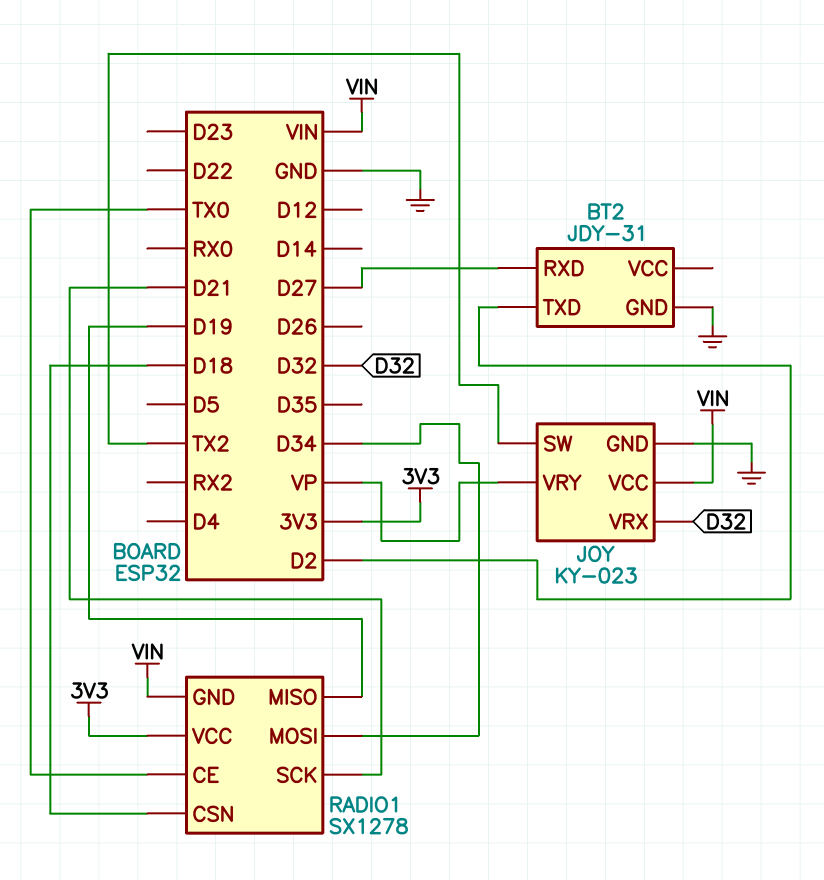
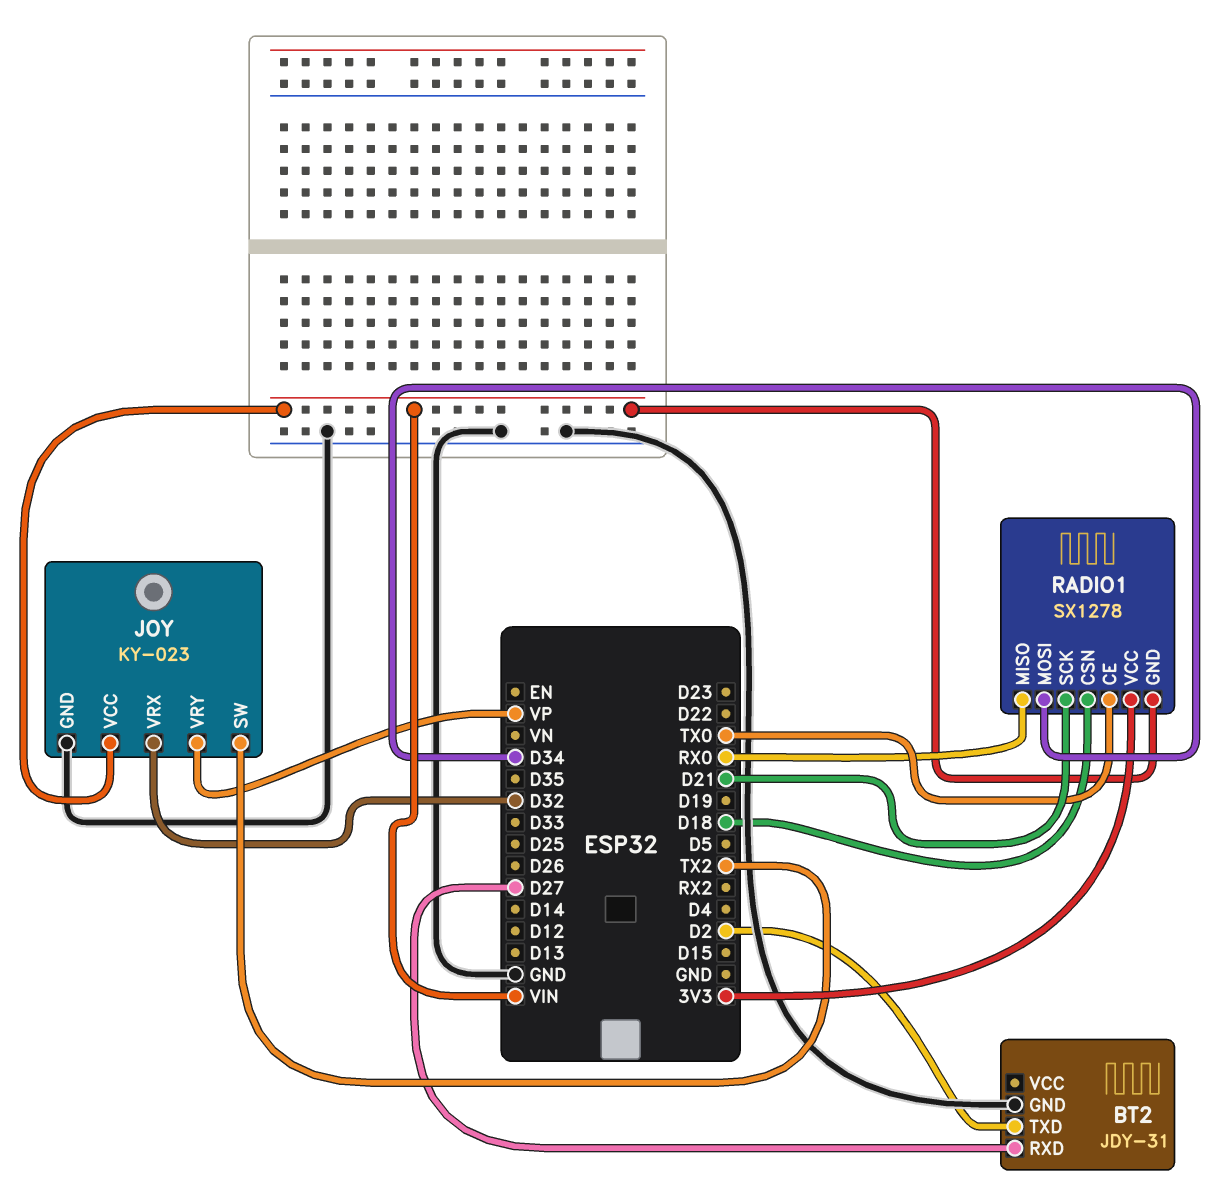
RADIO1 pin MISO: D19 -> RX0

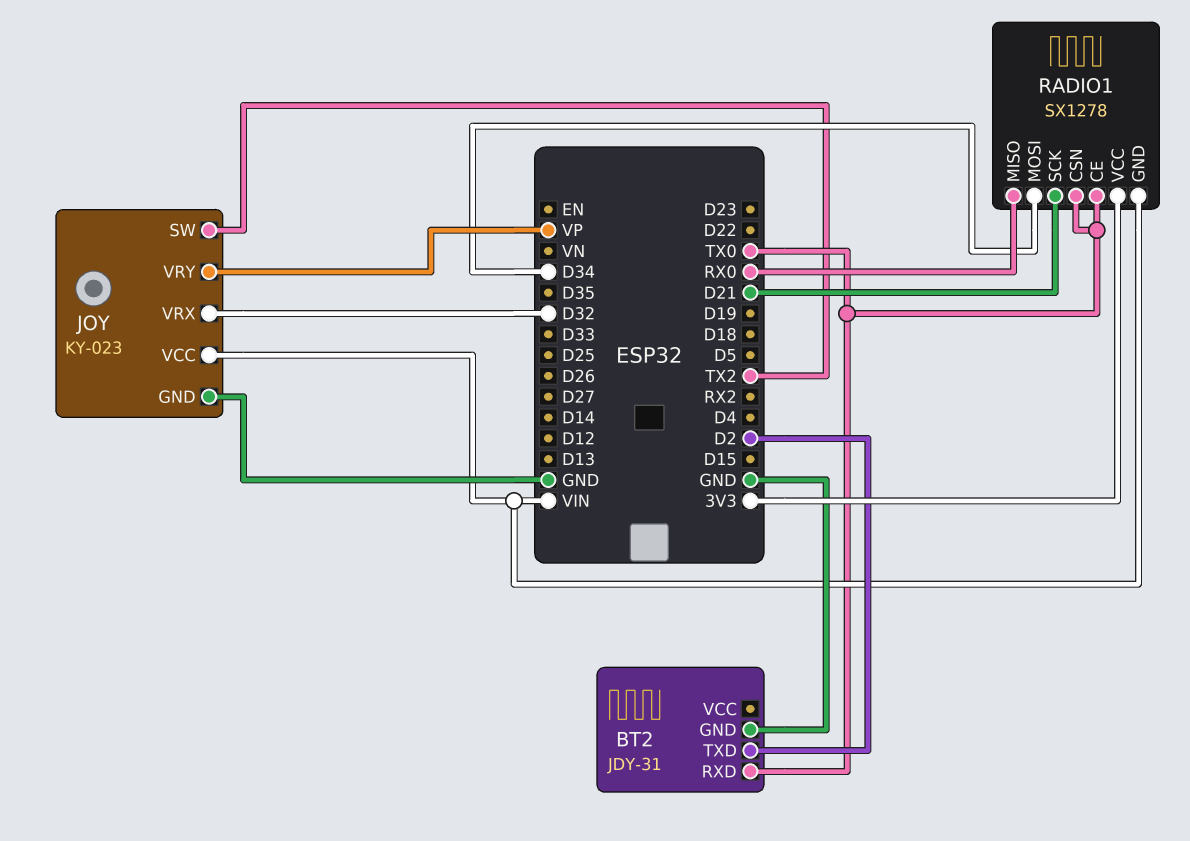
BT2 pin RXD: D27 -> TX0
RADIO1 pin CSN: D18 -> TX0

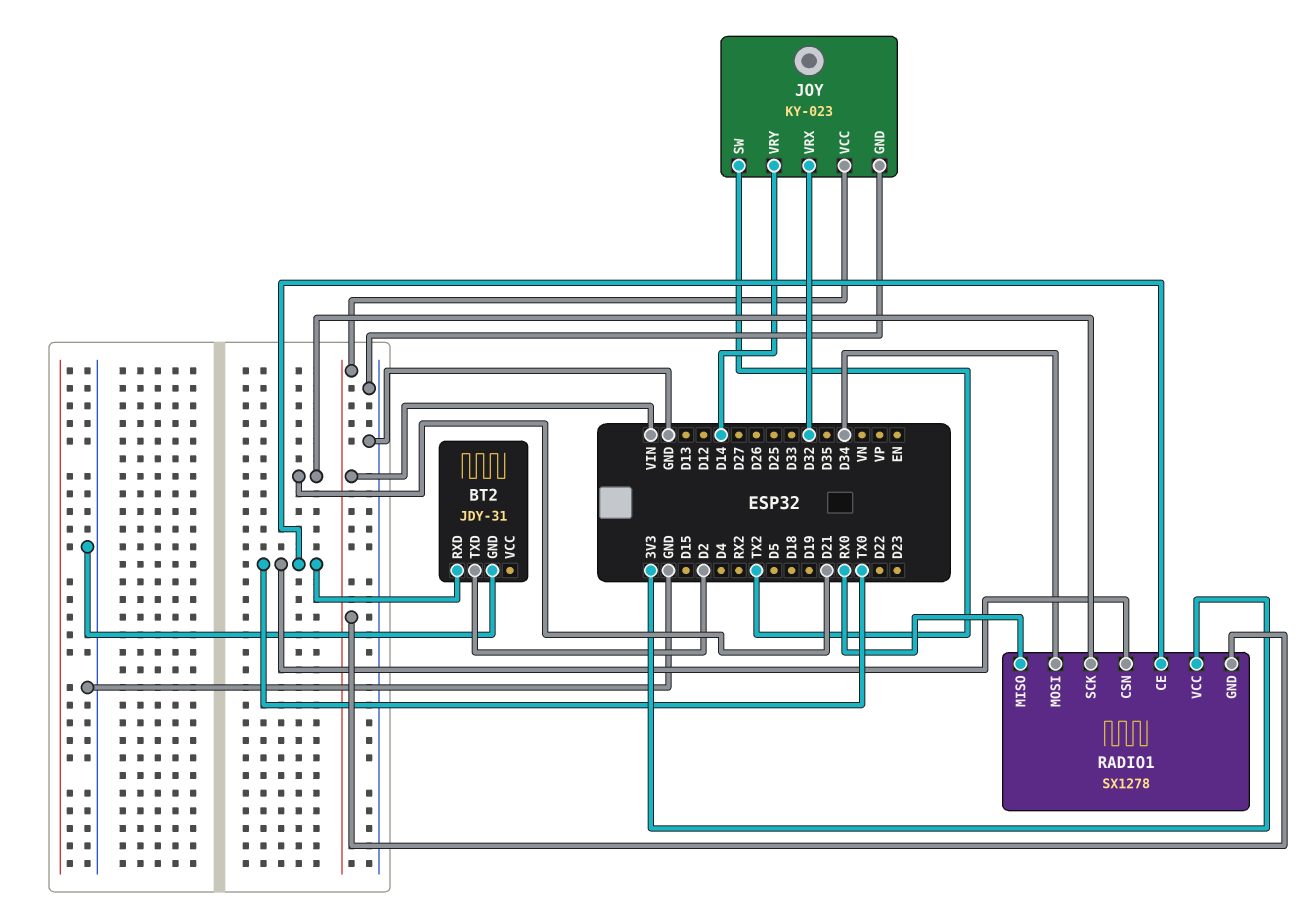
JOY pin VRY: VP -> D14

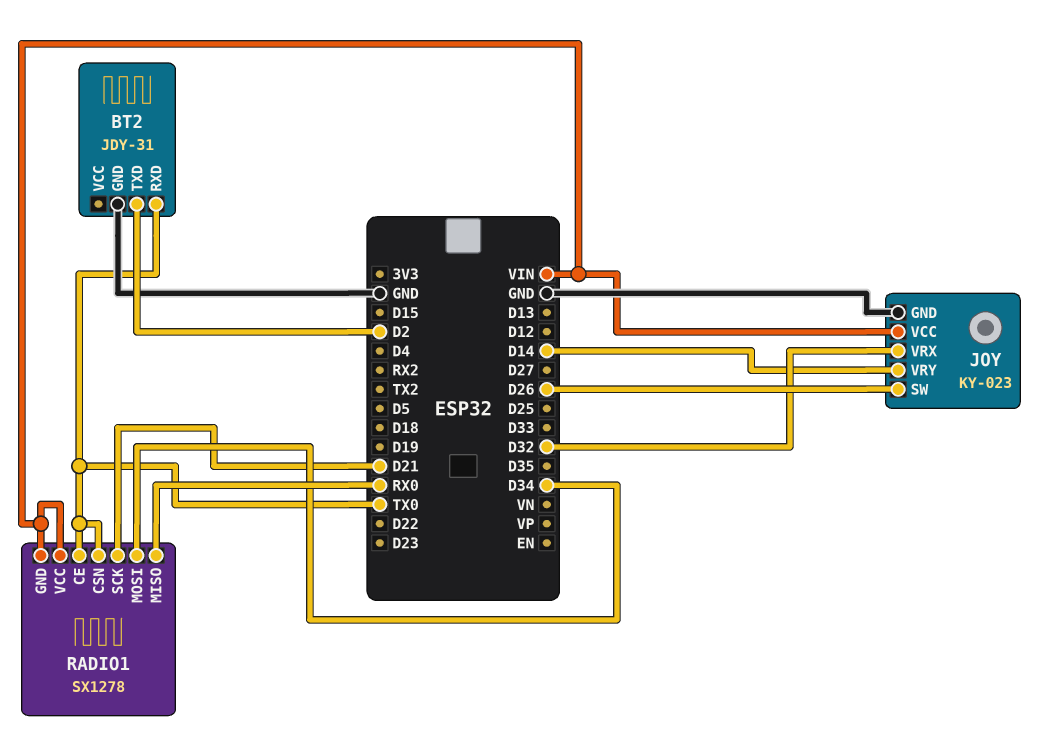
JOY pin SW: TX2 -> D26
RADIO1 pin VCC: 3V3 -> VIN

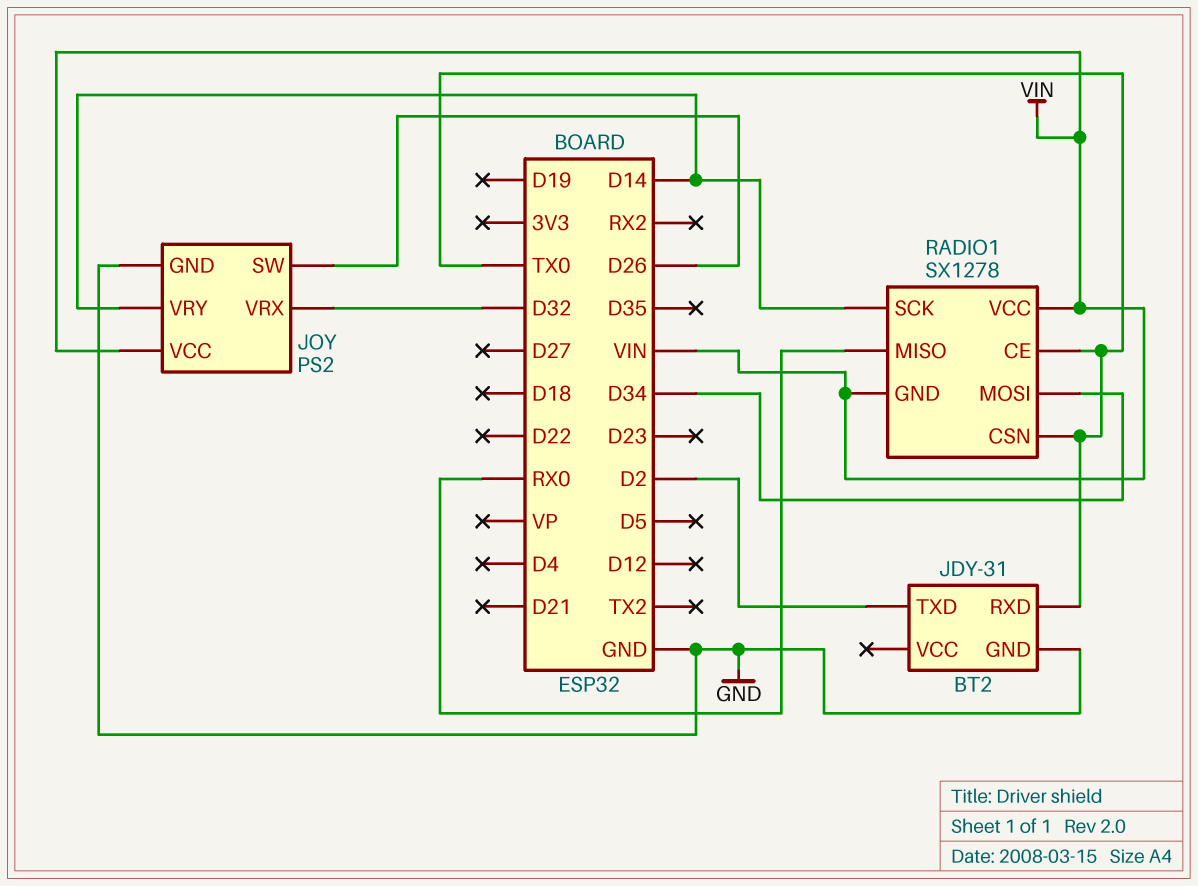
JOY: KY-023 -> PS2
RADIO1 pin SCK: D21 -> D14

